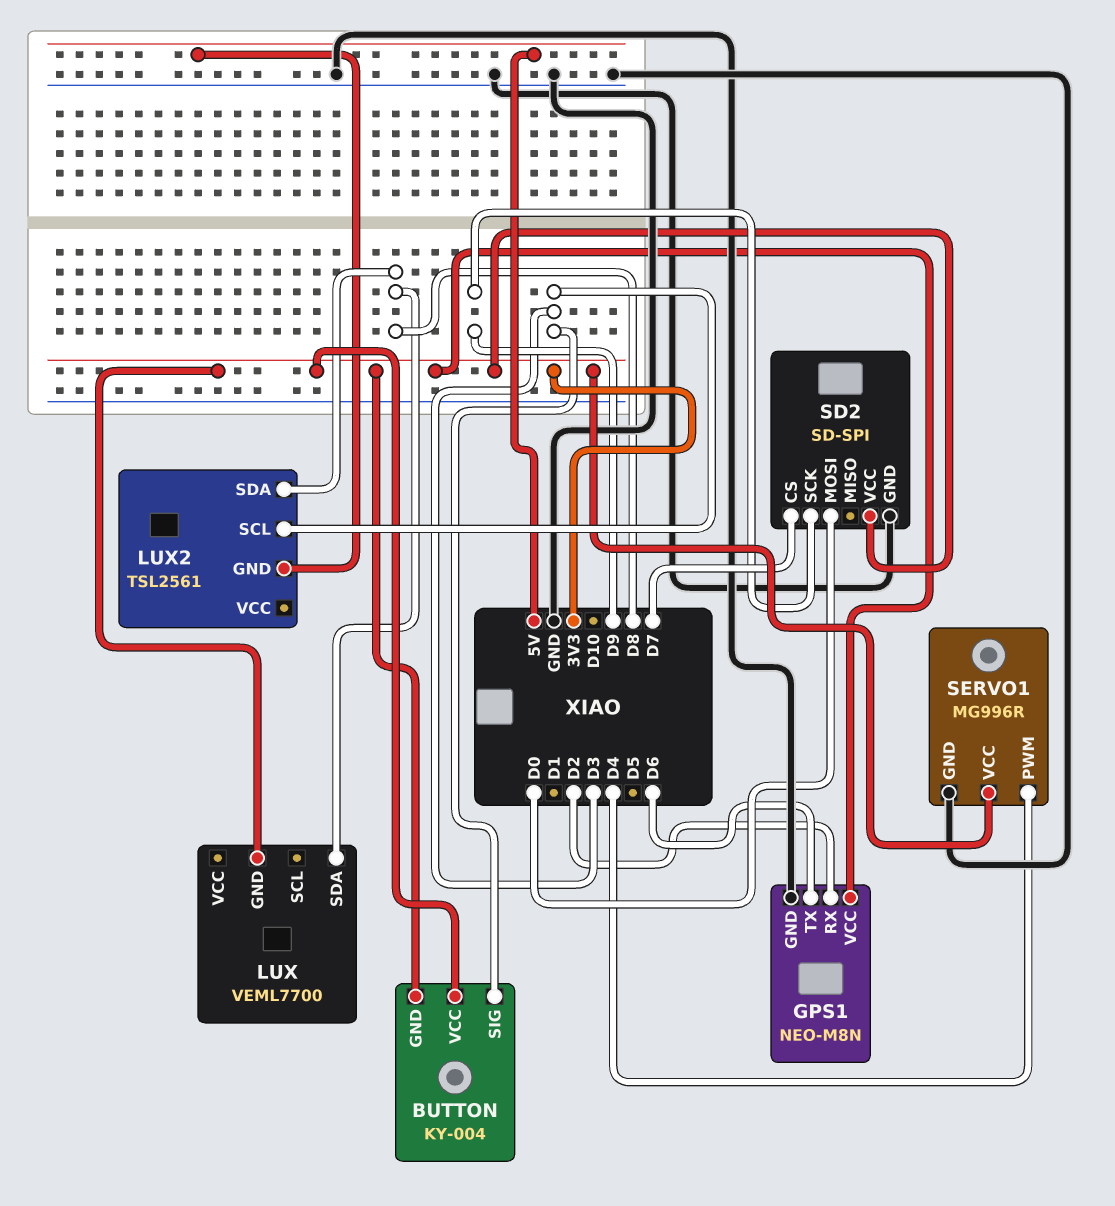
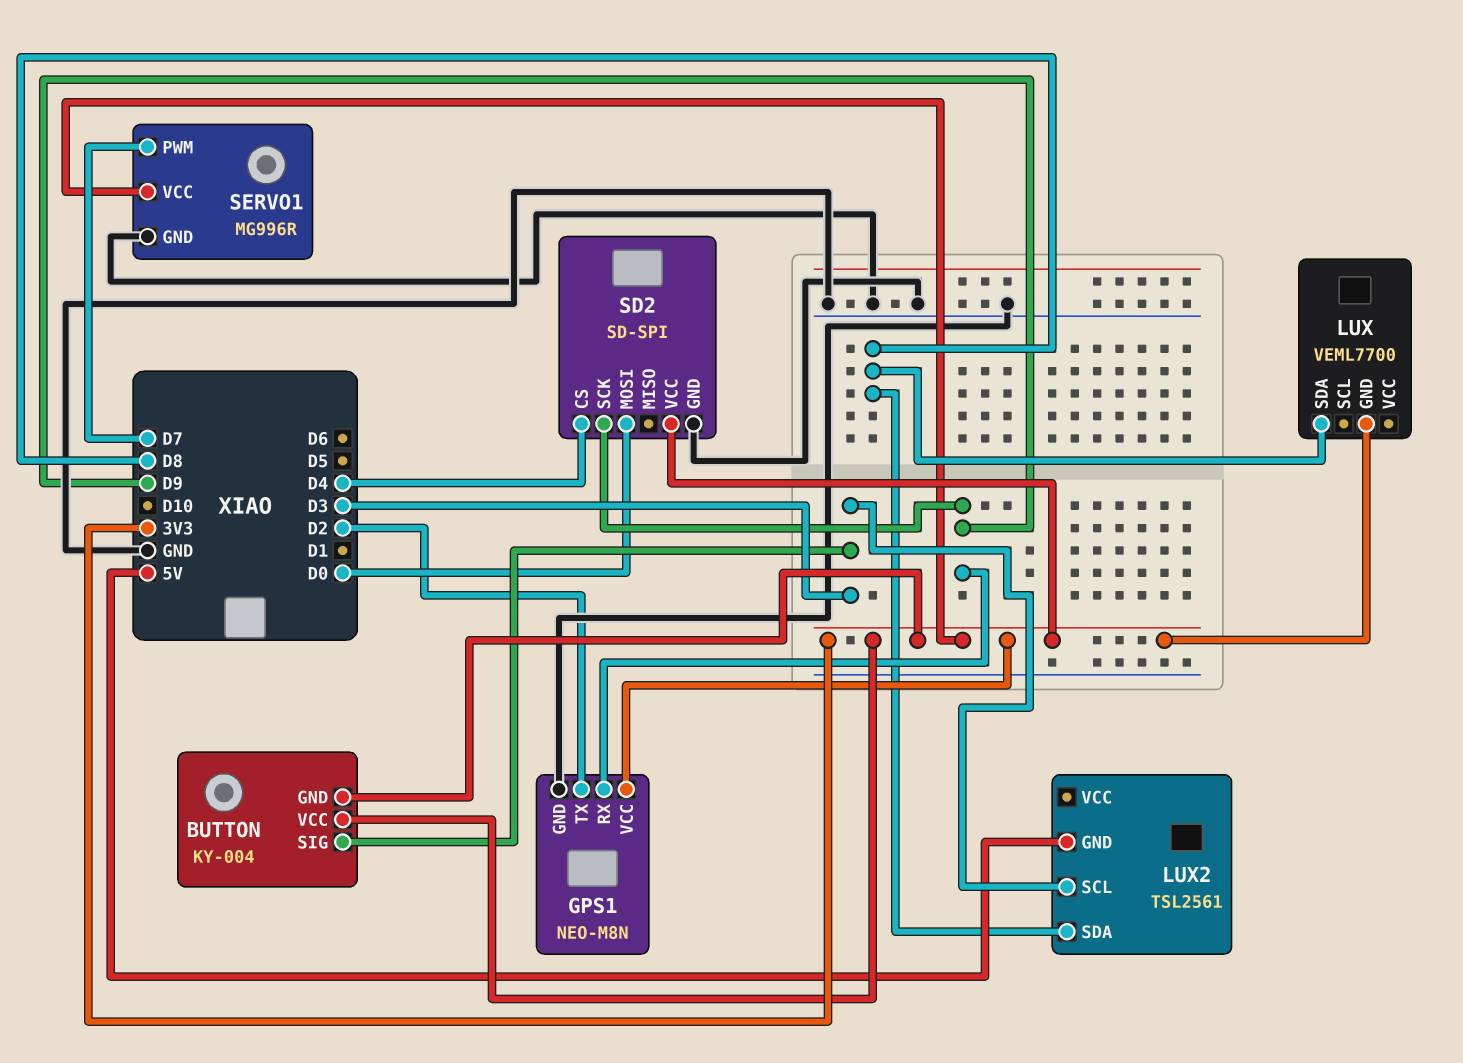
GPS1 pin RX: D2 -> D9
GPS1 pin TX: D6 -> D2
SD2 pin CS: D7 -> D4
SERVO1 pin PWM: D4 -> D7

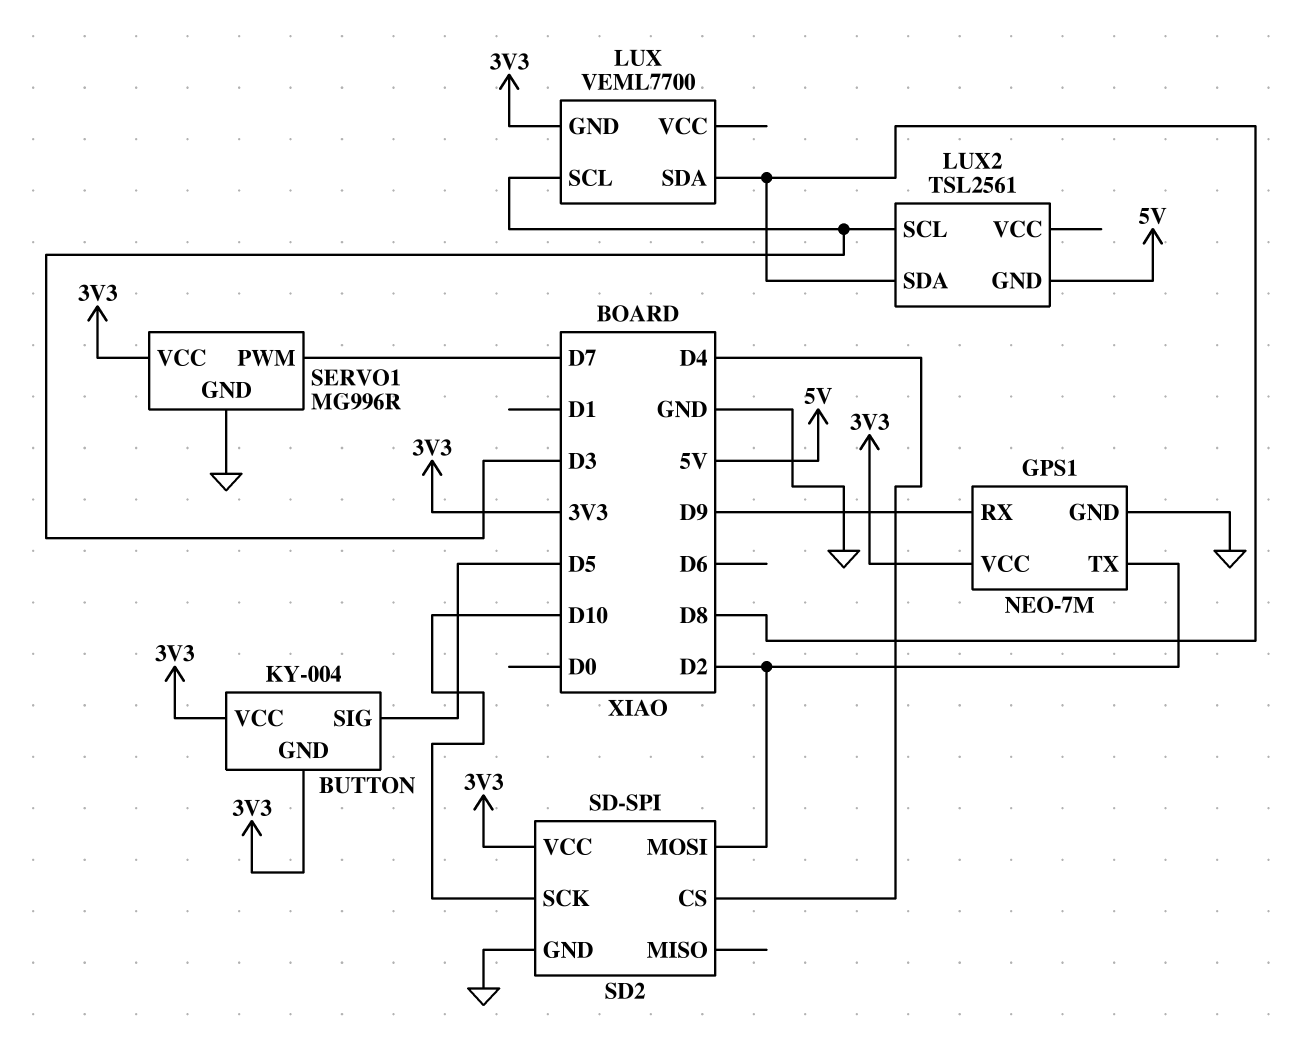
BUTTON pin SIG: D3 -> D5
GPS1: NEO-M8N -> NEO-7M
LUX pin SCL: none -> D3
SD2 pin MOSI: D0 -> D2
SD2 pin SCK: D9 -> D10

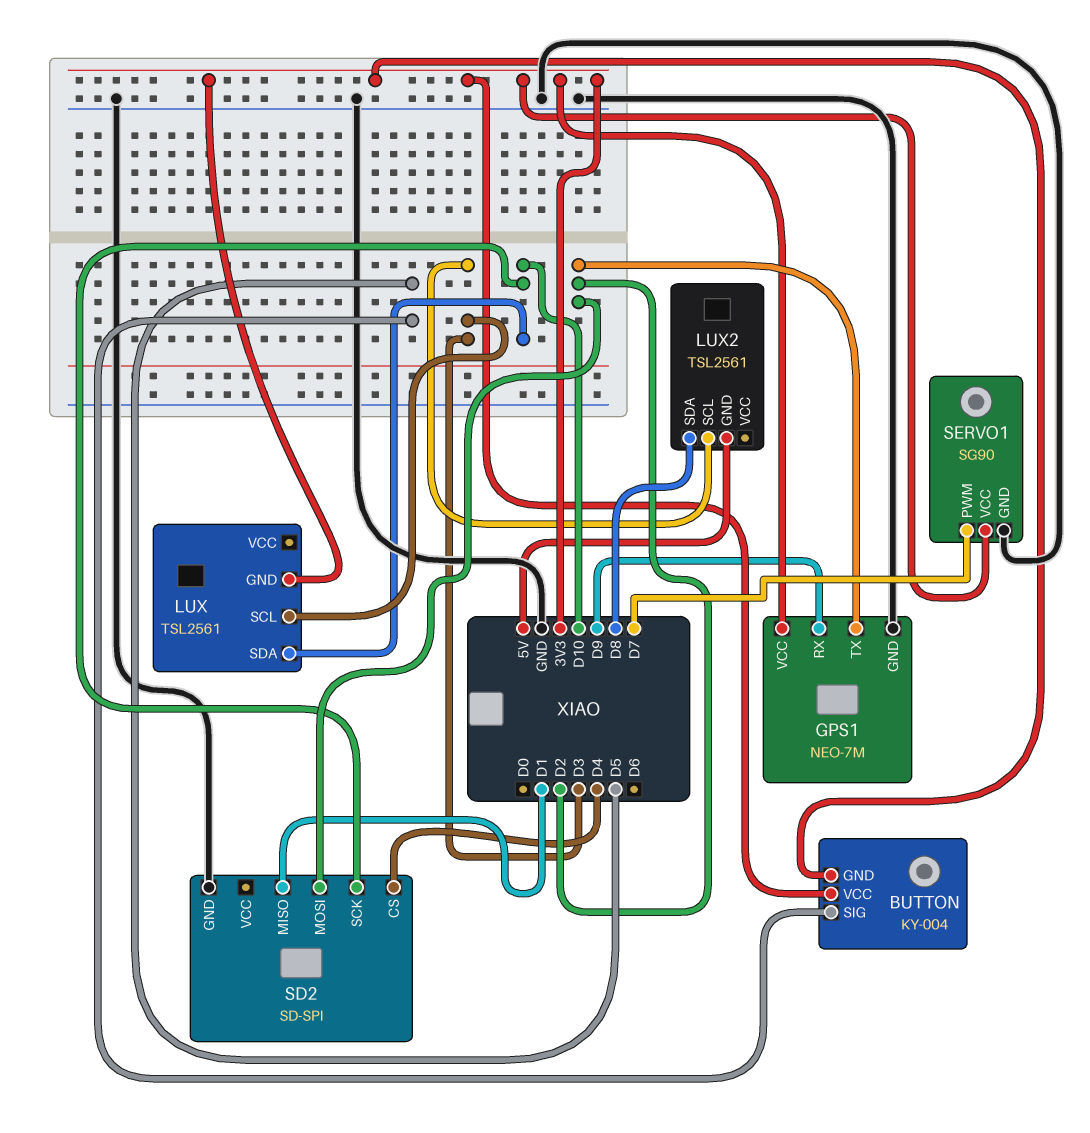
LUX: VEML7700 -> TSL2561
LUX pin SDA: D8 -> D10
SD2 pin MISO: none -> D1
SD2 pin VCC: 3V3 -> none
SERVO1: MG996R -> SG90

